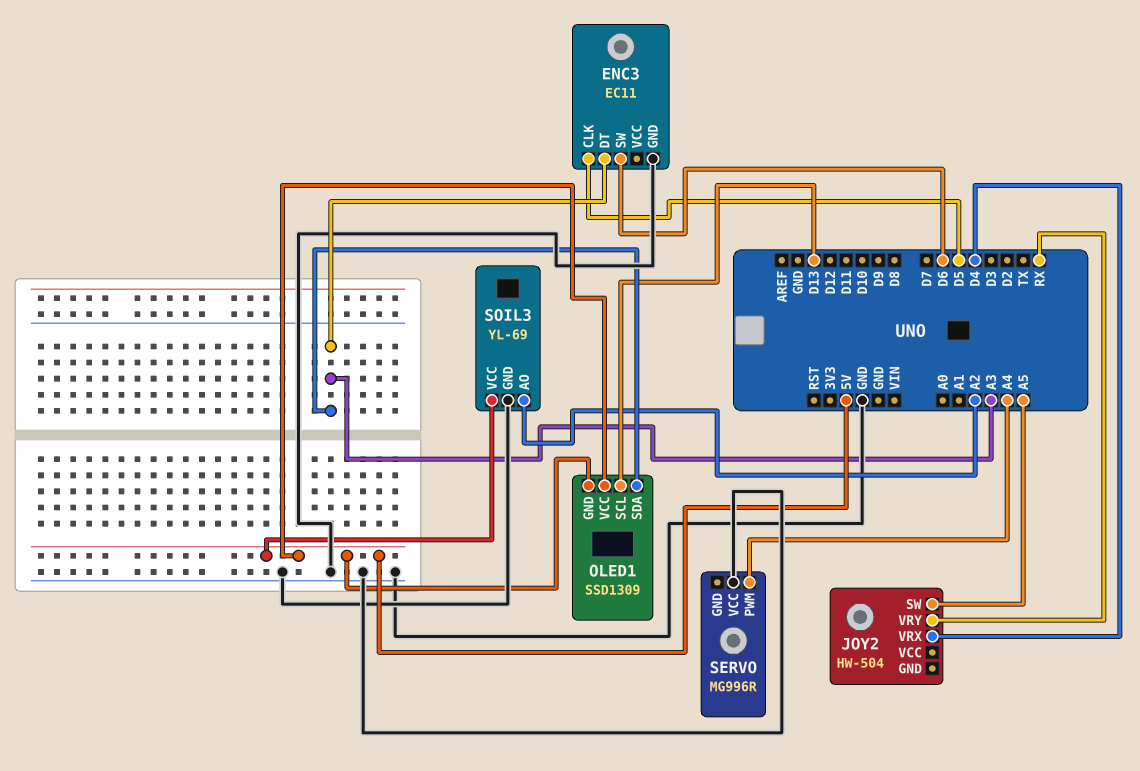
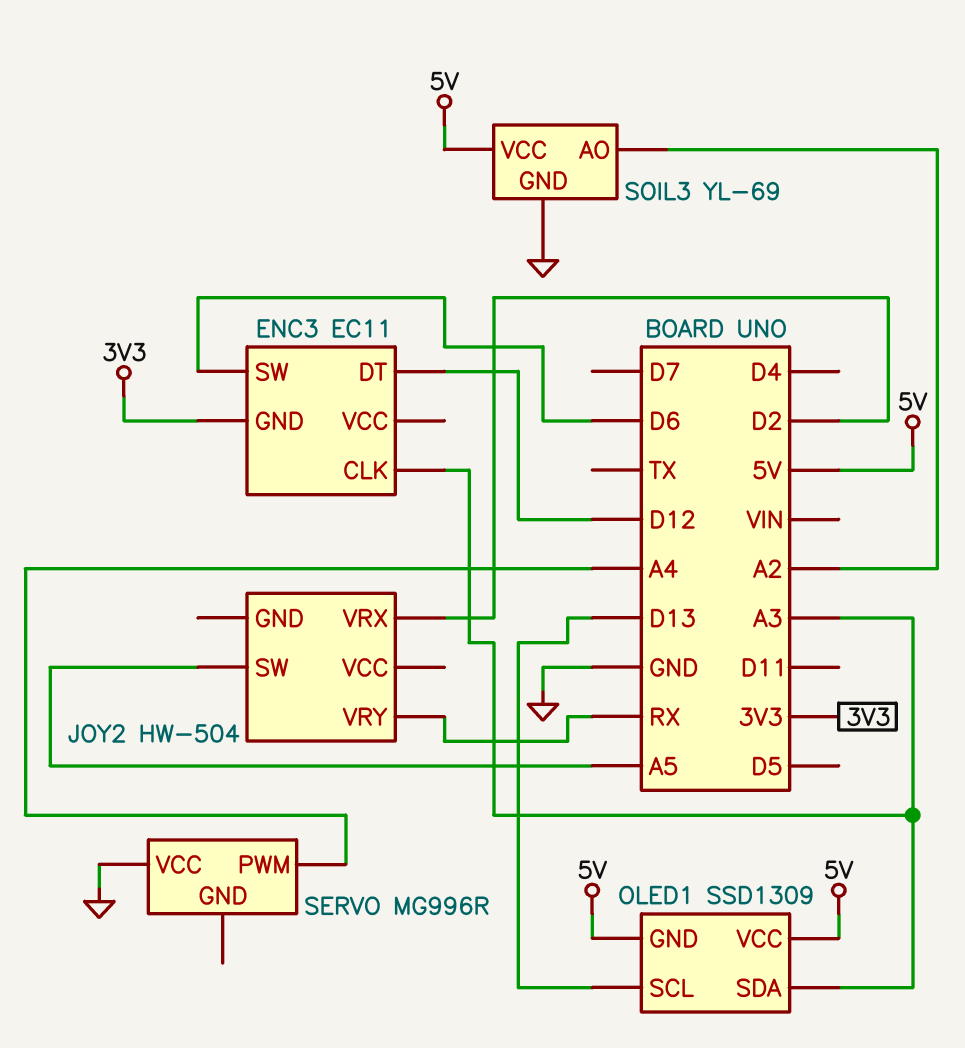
ENC3 pin CLK: D5 -> A3
ENC3 pin DT: A3 -> D12
ENC3 pin GND: GND -> 3V3
JOY2 pin VRX: D4 -> D2

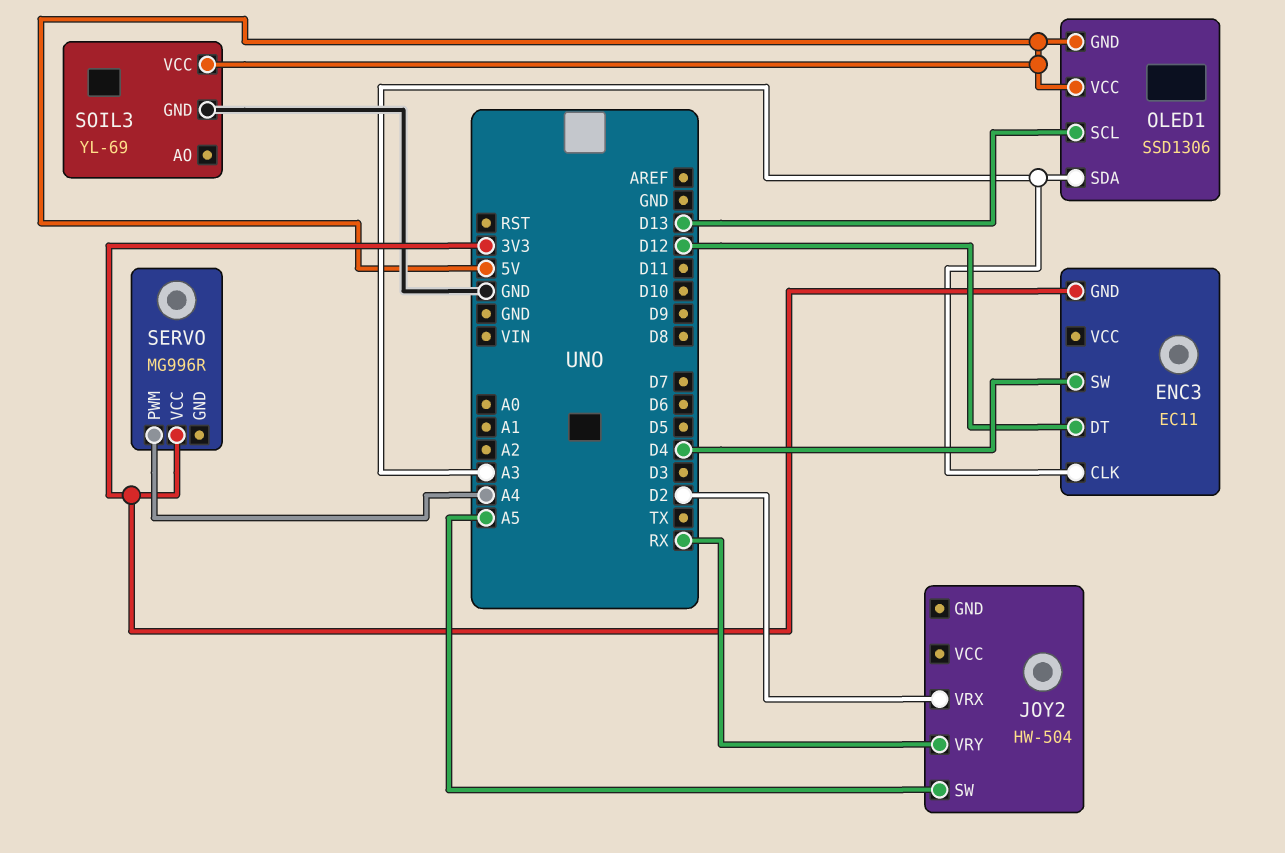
ENC3 pin SW: D6 -> D4
OLED1: SSD1309 -> SSD1306
SERVO pin VCC: GND -> 3V3
SOIL3 pin AO: A2 -> none

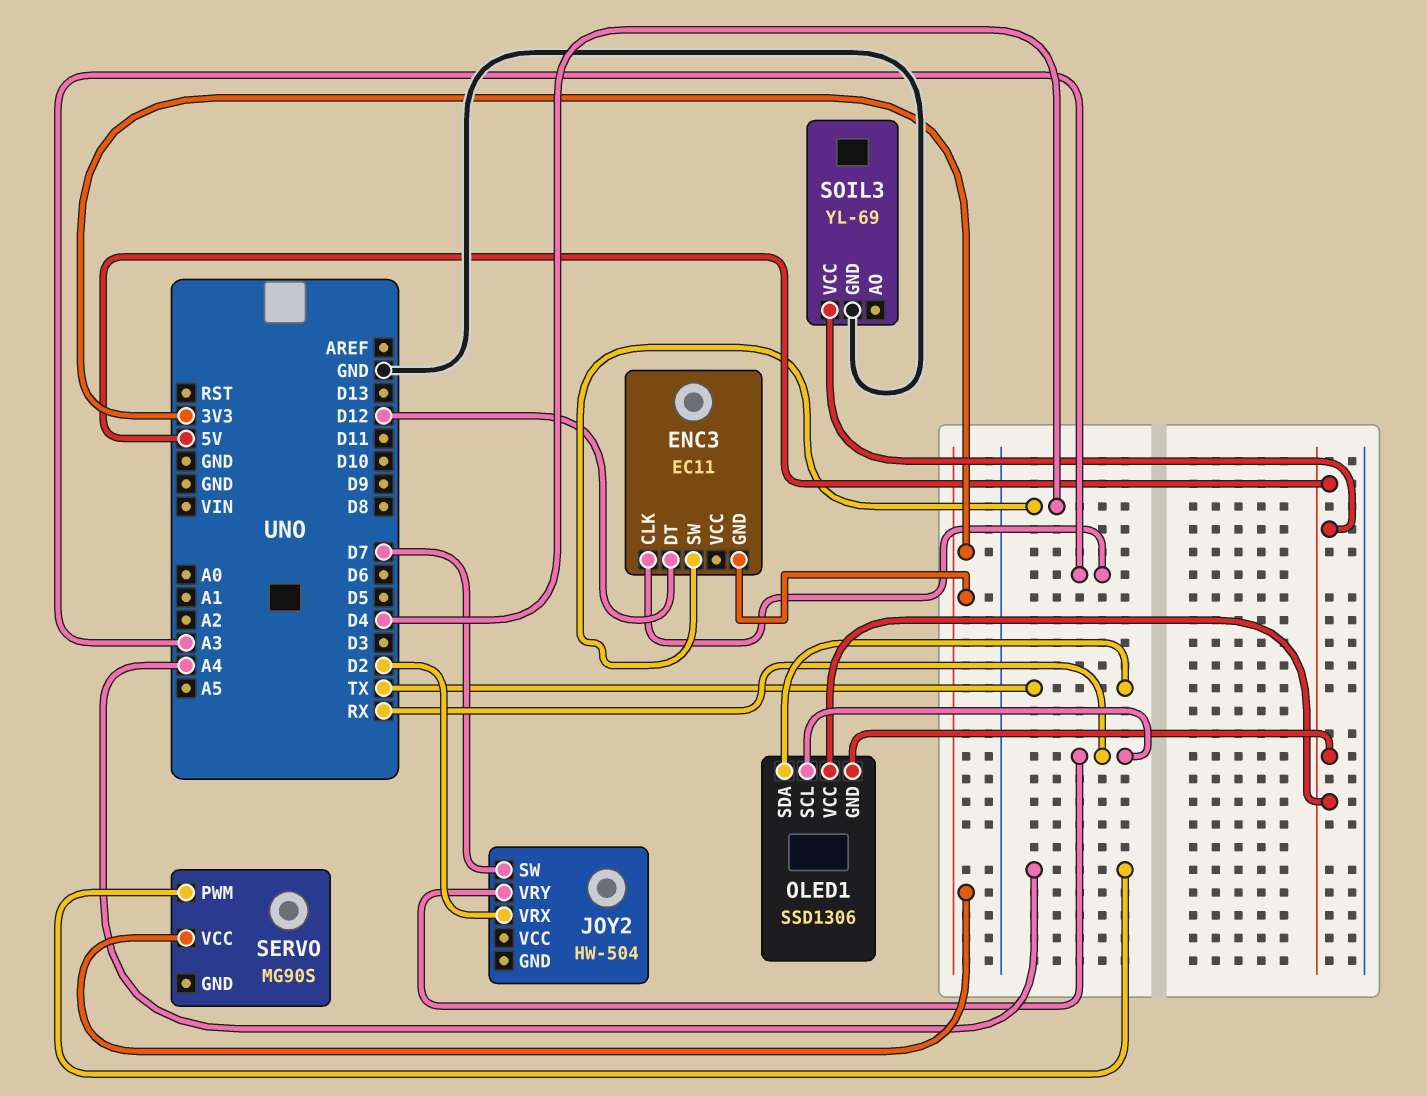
JOY2 pin SW: A5 -> D7
OLED1 pin SCL: D13 -> RX
OLED1 pin SDA: A3 -> TX
SERVO: MG996R -> MG90S

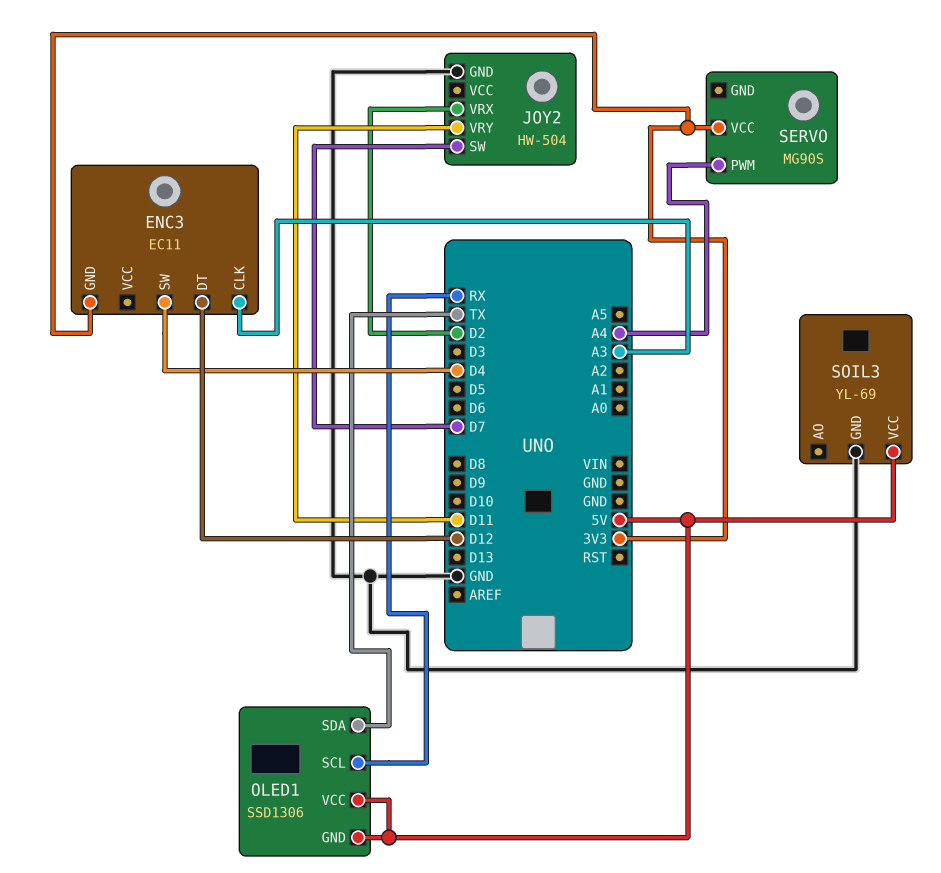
JOY2 pin GND: none -> GND
JOY2 pin VRY: RX -> D11

